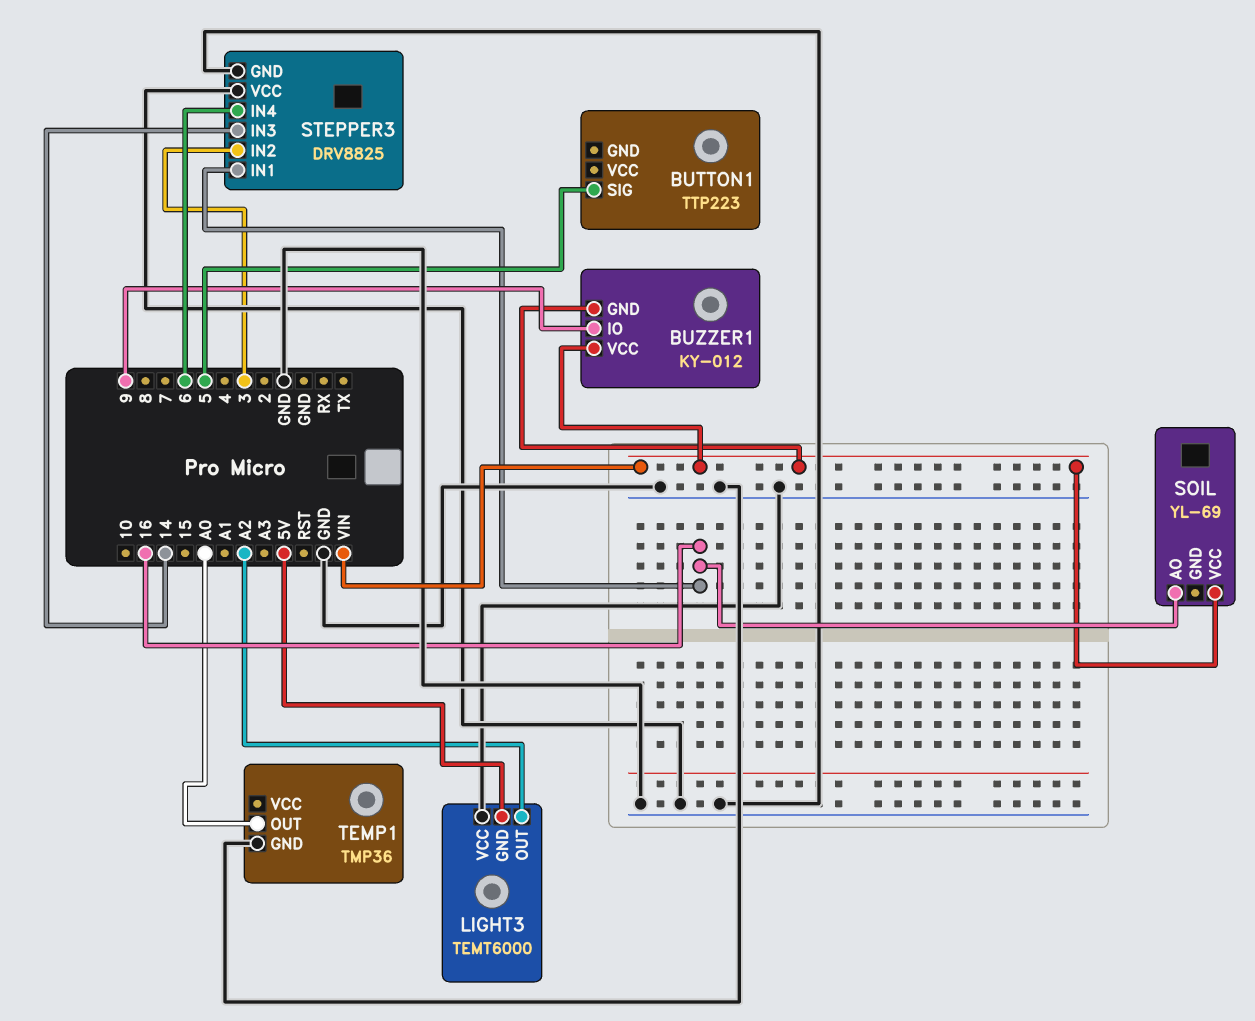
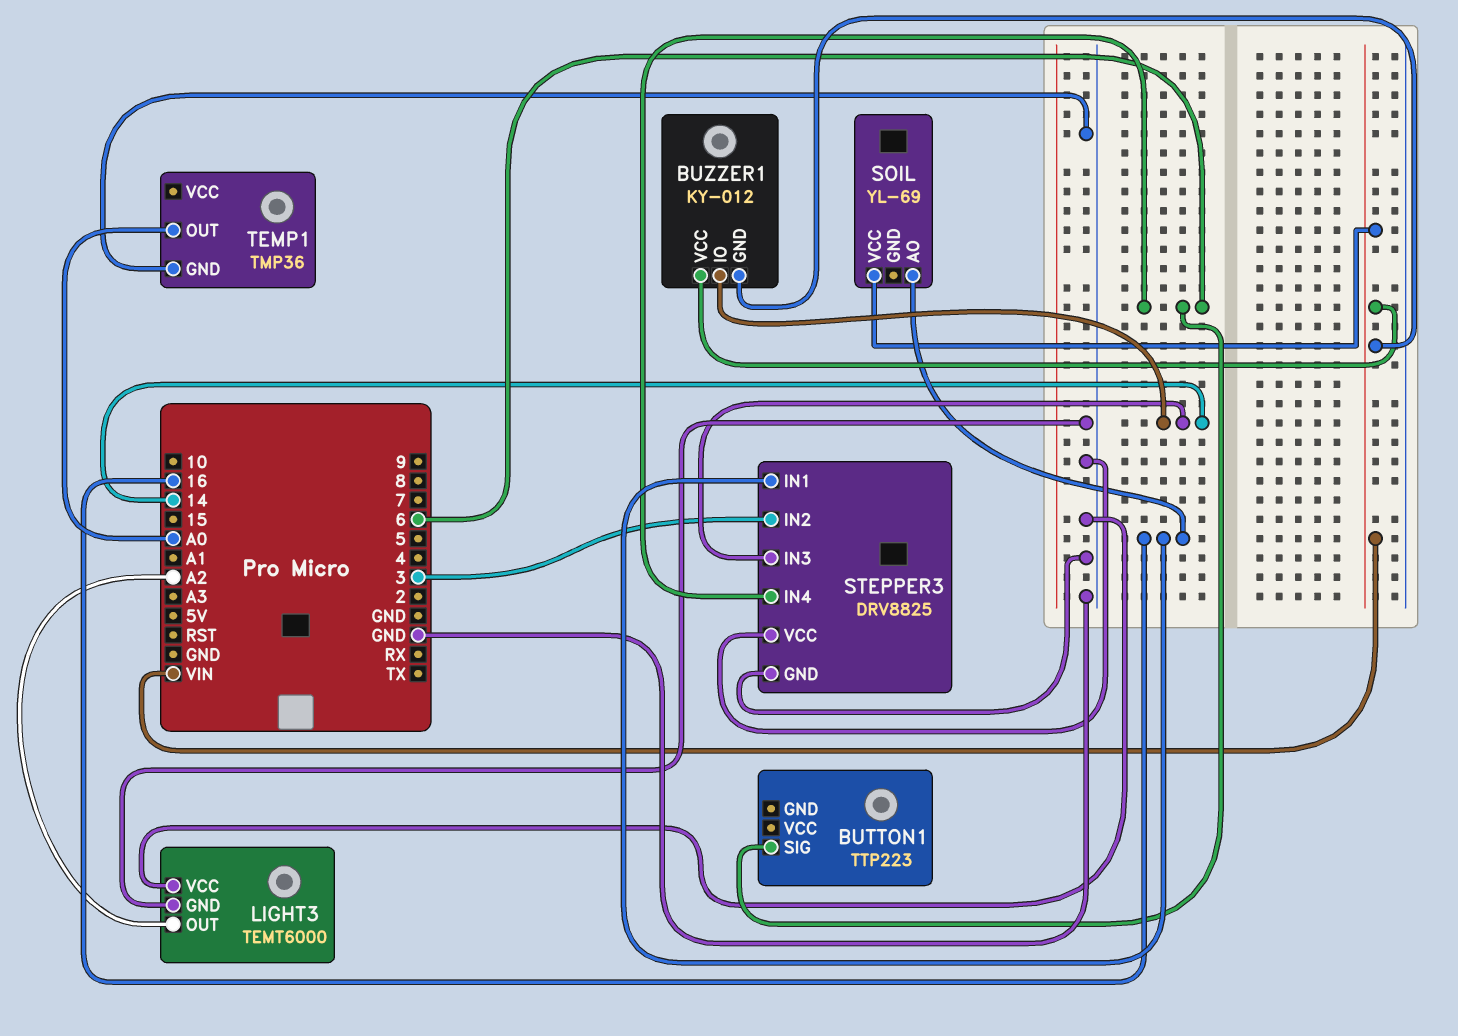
BUTTON1 pin SIG: 5 -> 6
BUZZER1 pin IO: 9 -> 14
LIGHT3 pin GND: 5V -> GND

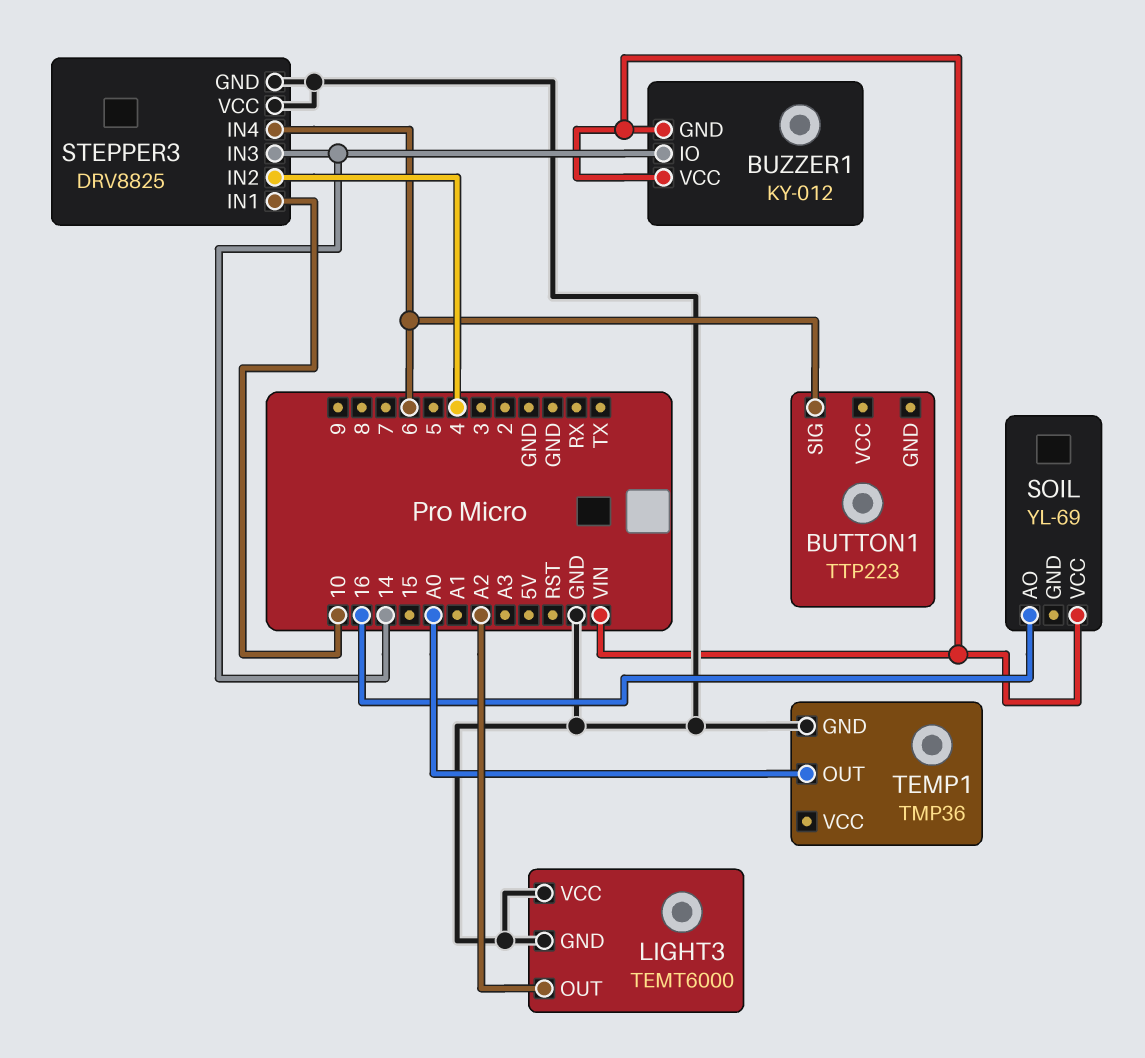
STEPPER3 pin IN1: 16 -> 10
STEPPER3 pin IN2: 3 -> 4

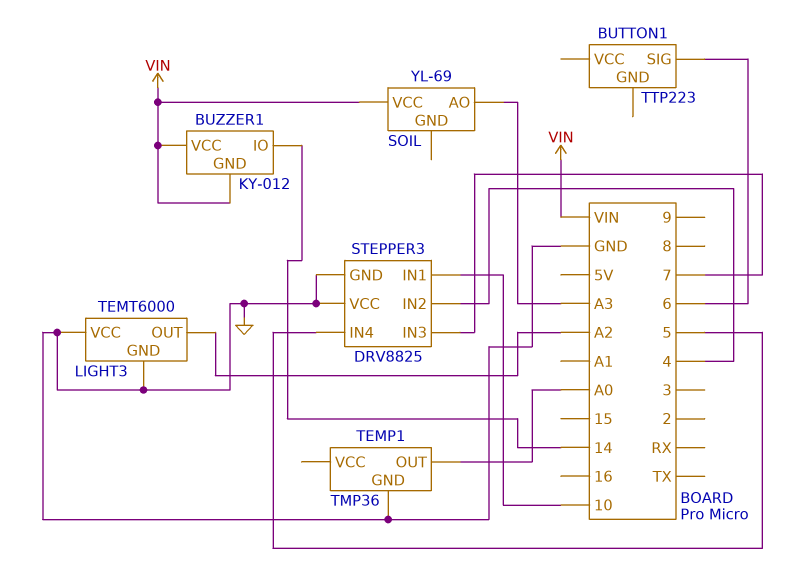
SOIL pin AO: 16 -> A3
STEPPER3 pin IN3: 14 -> 7
STEPPER3 pin IN4: 6 -> 5

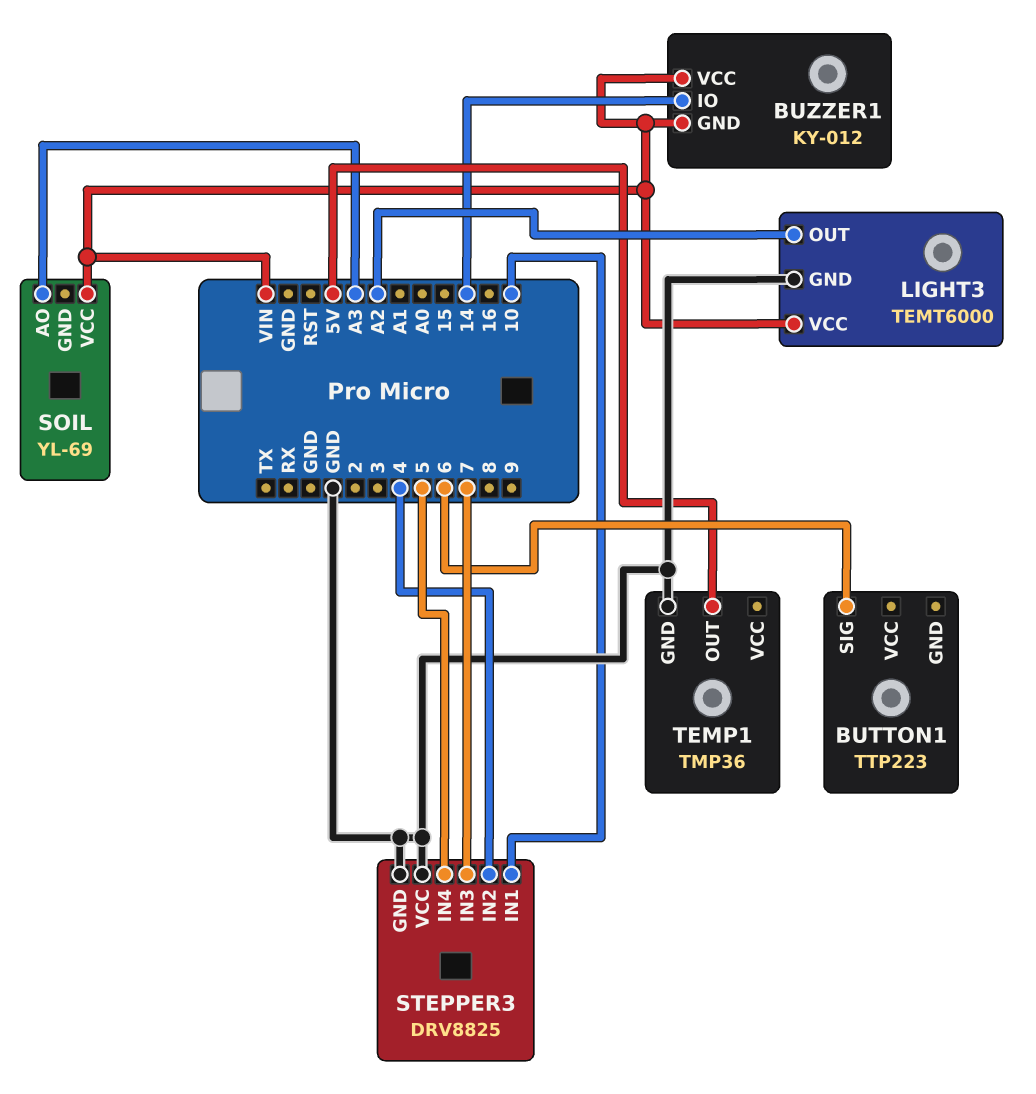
LIGHT3 pin VCC: GND -> VIN
TEMP1 pin OUT: A0 -> 5V

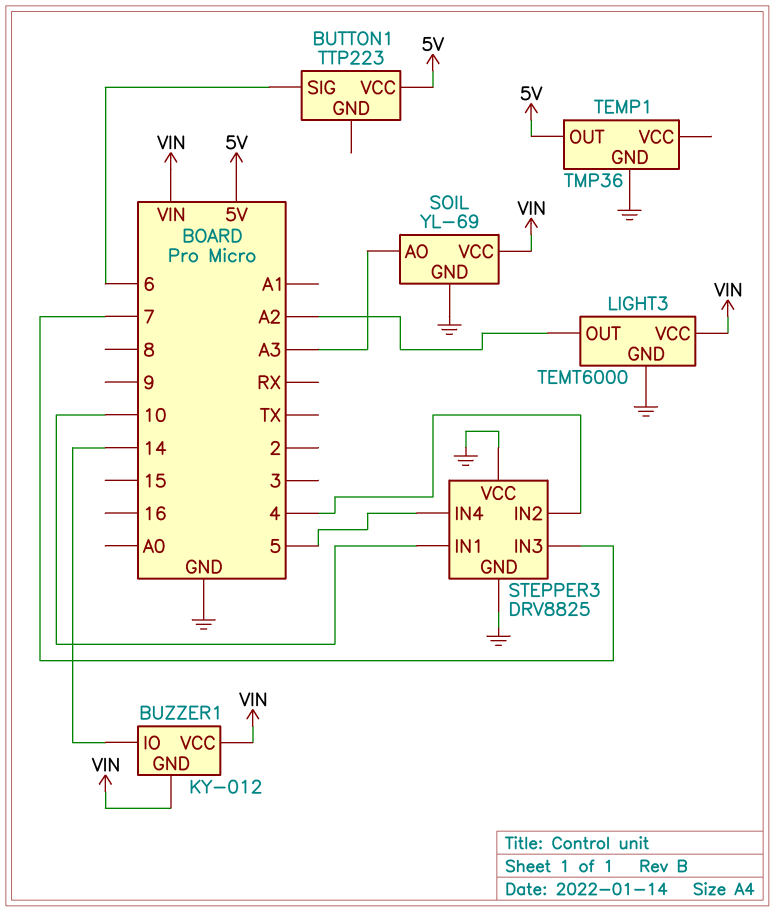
BUTTON1 pin VCC: none -> 5V
SOIL pin GND: none -> GND

